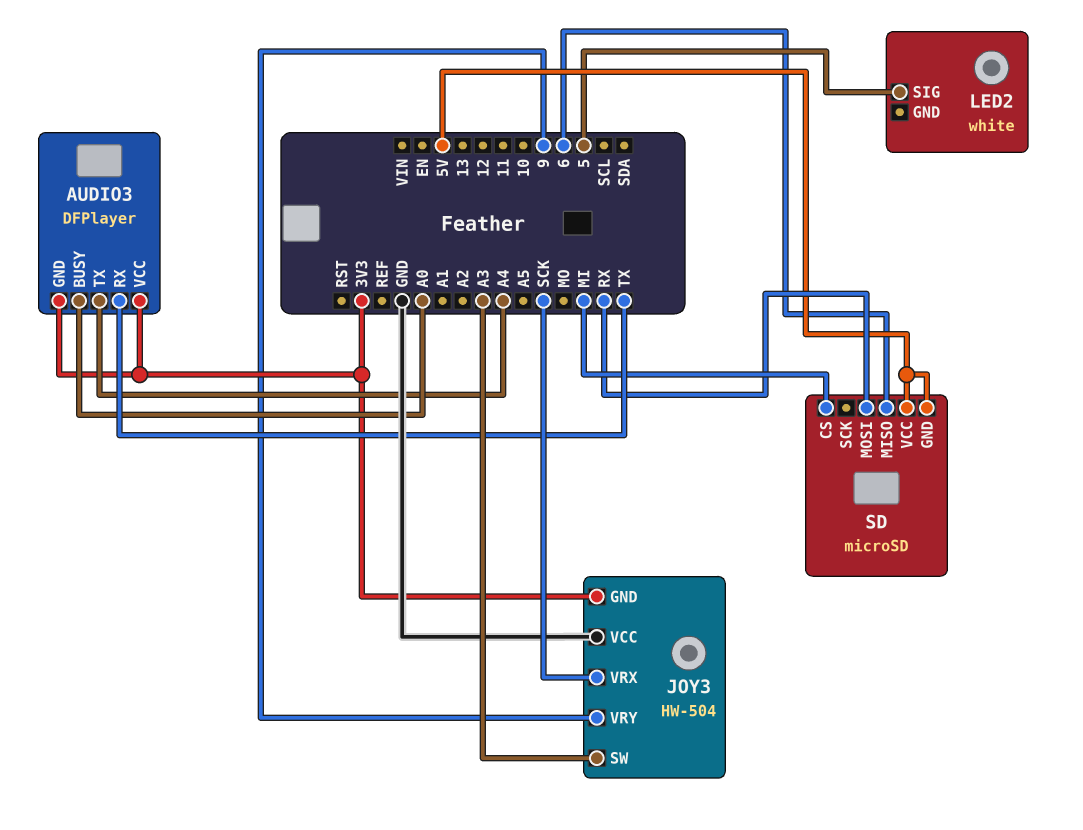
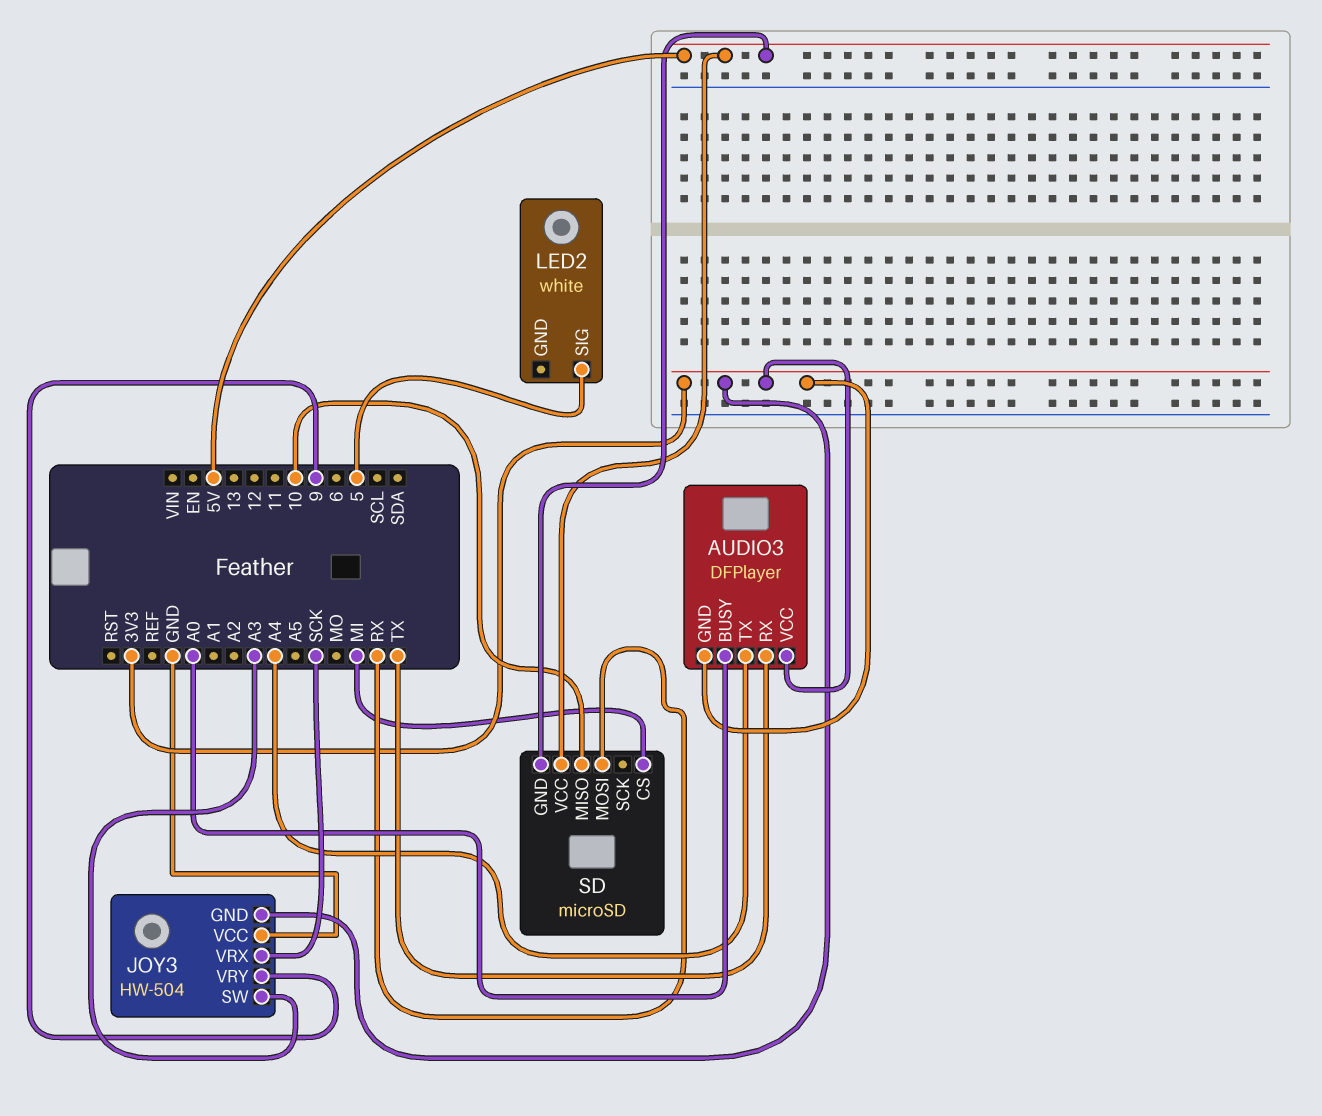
SD pin MISO: 6 -> 10

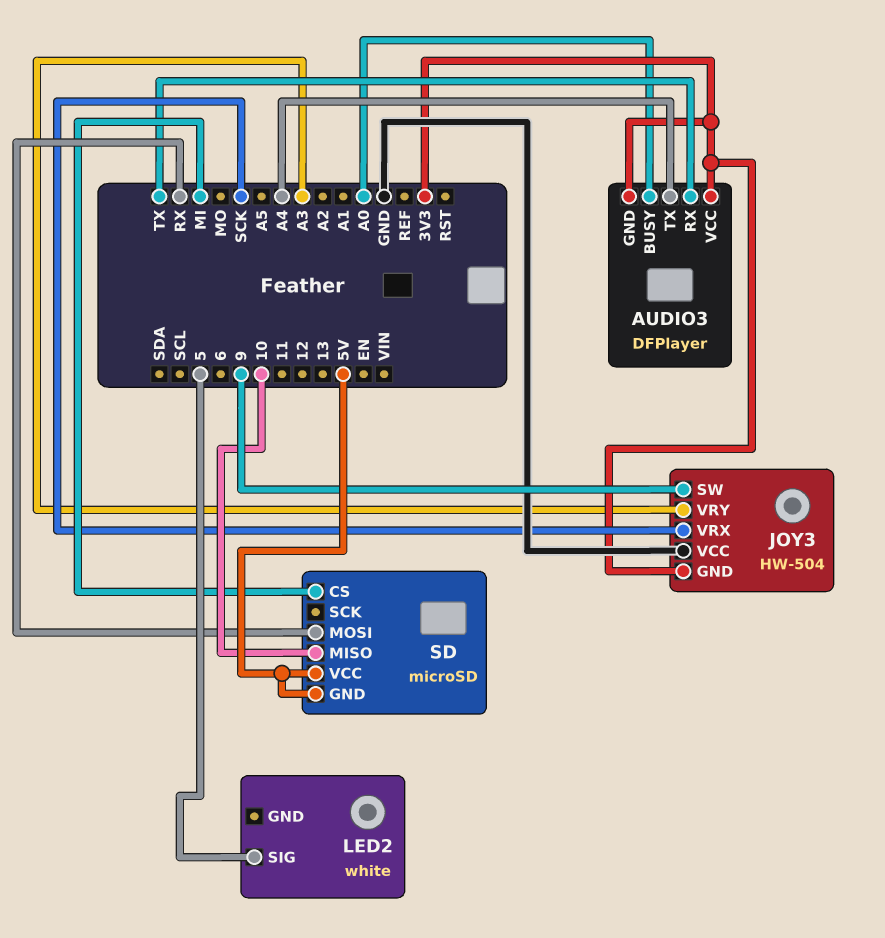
JOY3 pin SW: A3 -> 9
JOY3 pin VRY: 9 -> A3

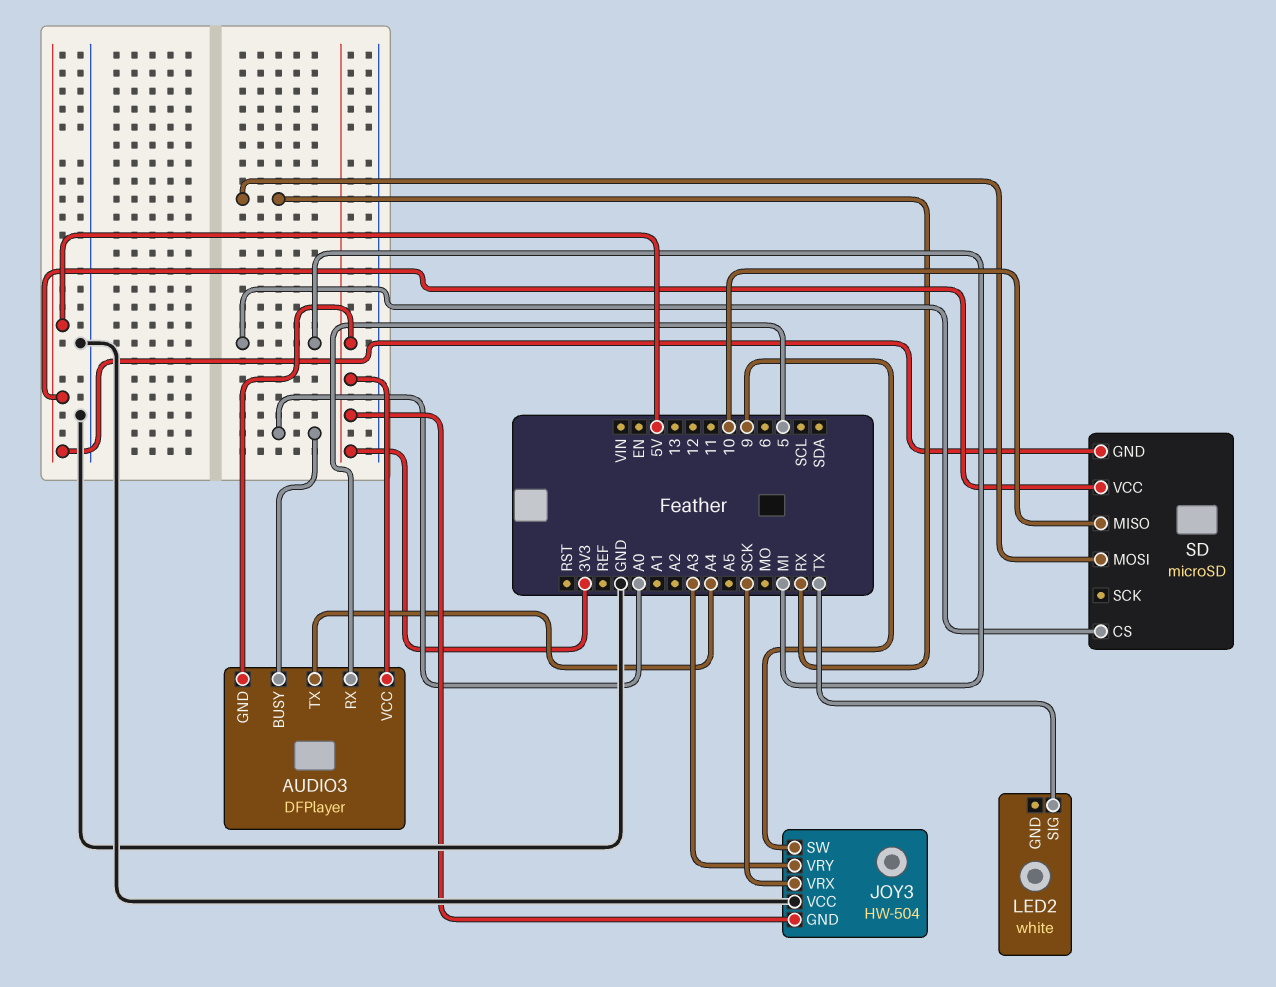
AUDIO3 pin RX: TX -> 5
LED2 pin SIG: 5 -> TX

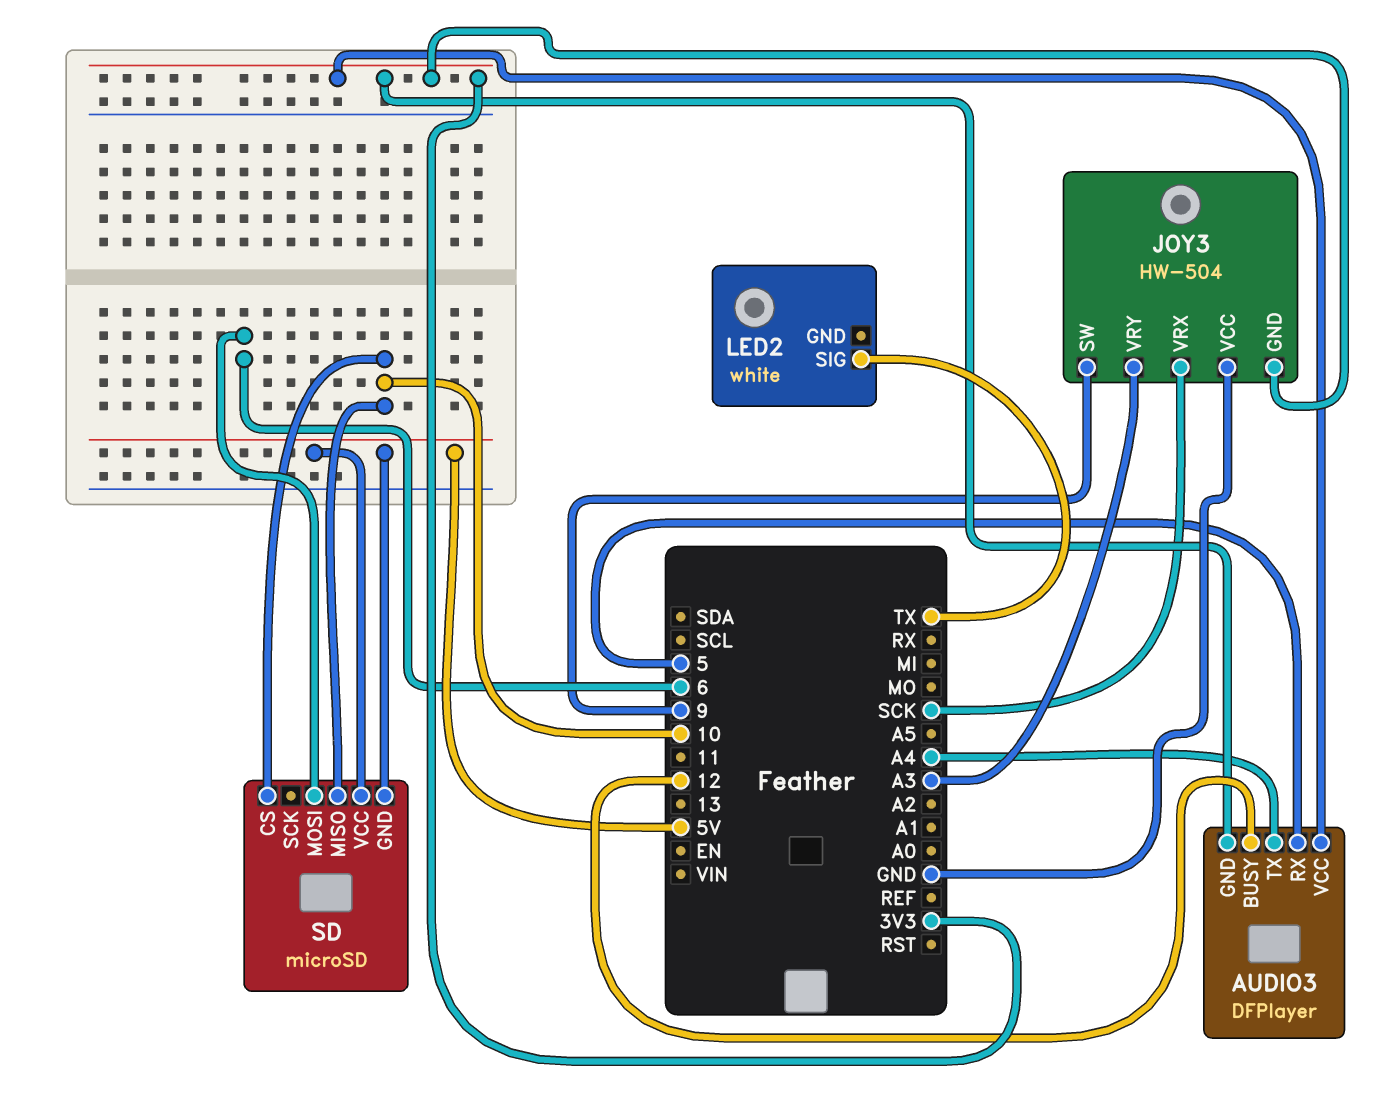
AUDIO3 pin BUSY: A0 -> 12
SD pin CS: MI -> 10
SD pin MOSI: RX -> 6

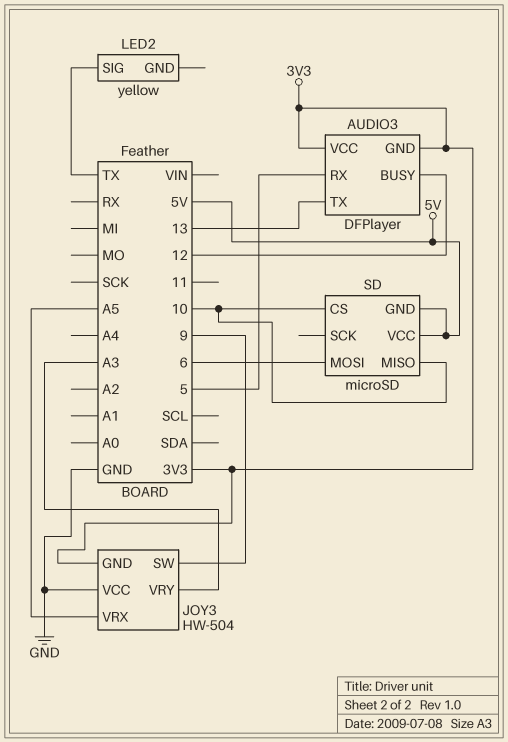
AUDIO3 pin TX: A4 -> 13
JOY3 pin VRX: SCK -> A5
LED2: white -> yellow

